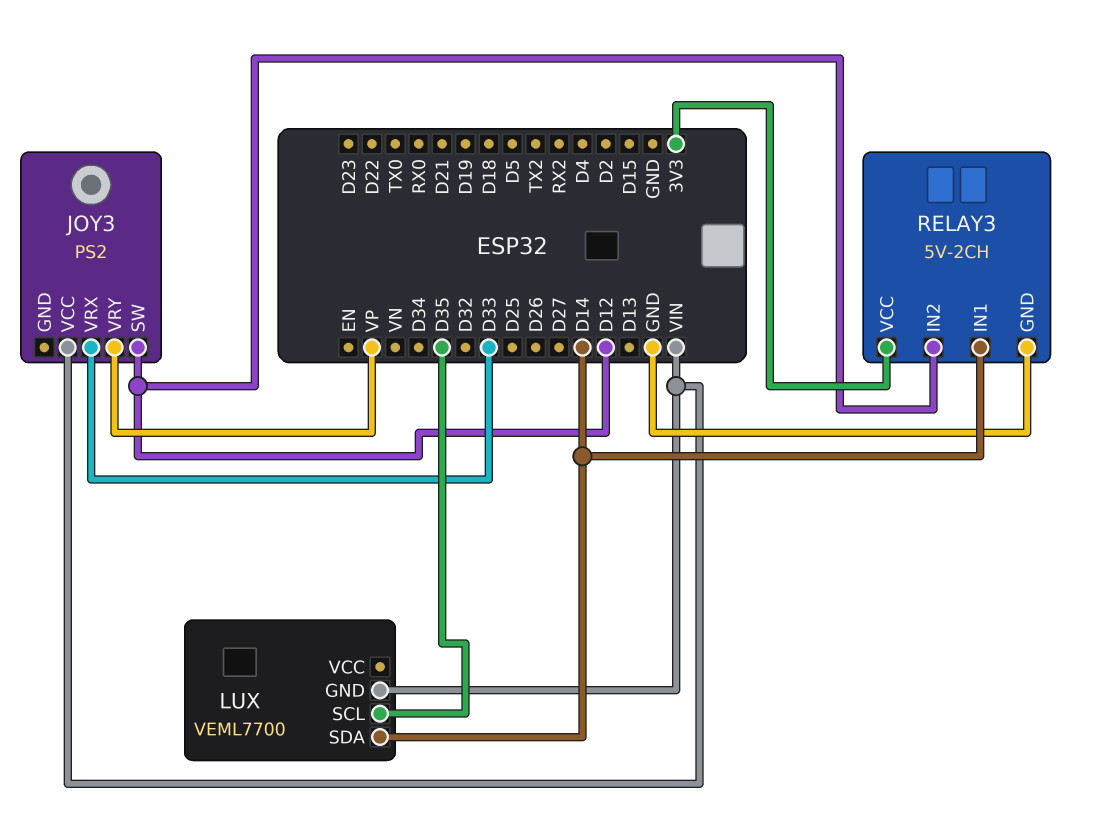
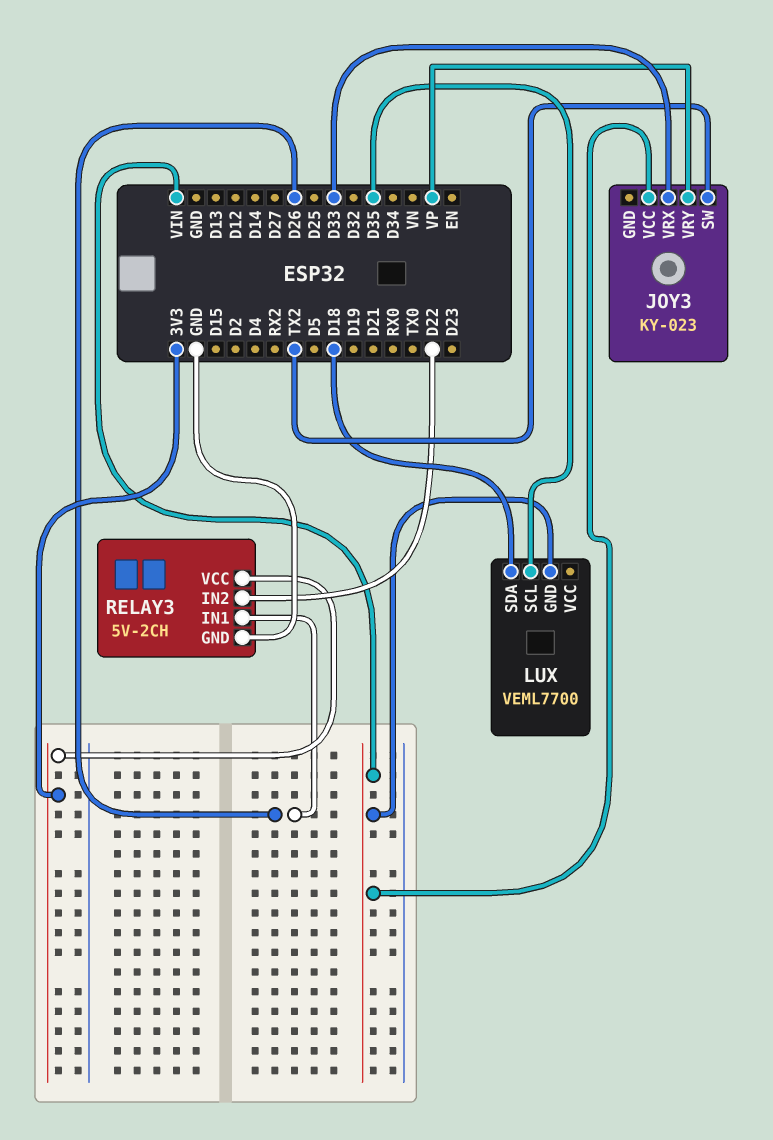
JOY3: PS2 -> KY-023
JOY3 pin SW: D12 -> TX2
LUX pin SDA: D14 -> D18
RELAY3 pin IN1: D14 -> D26
RELAY3 pin IN2: D12 -> D22

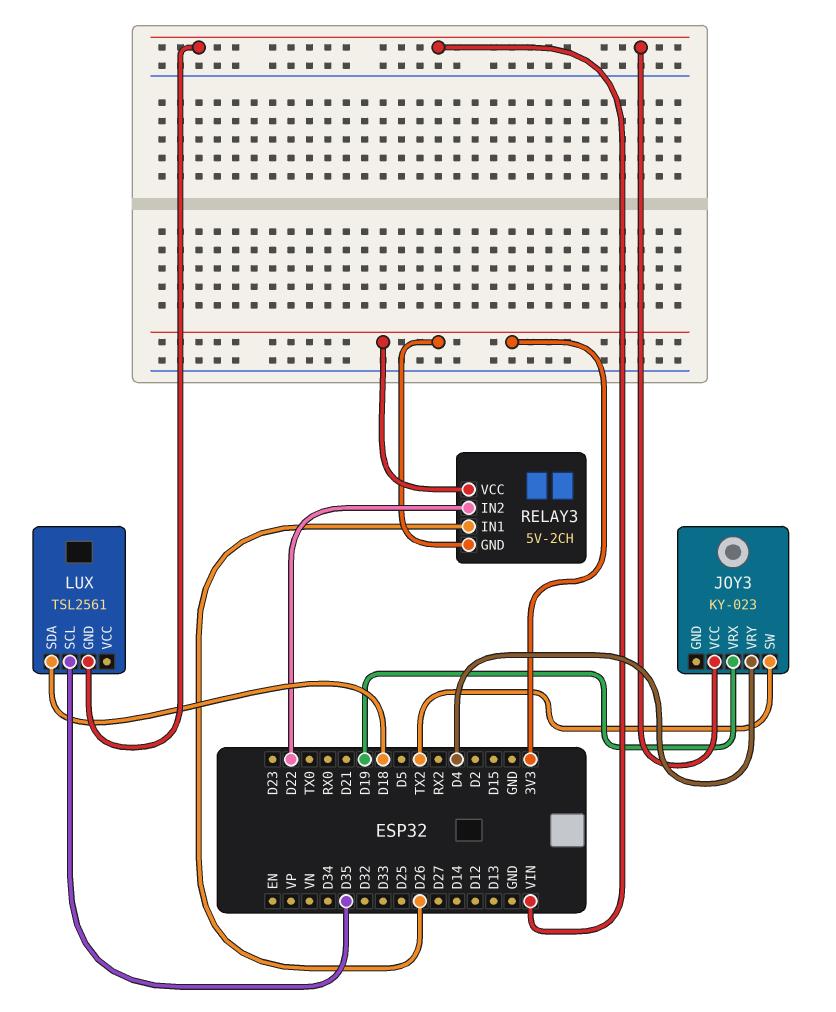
JOY3 pin VRX: D33 -> D19
JOY3 pin VRY: VP -> D4
LUX: VEML7700 -> TSL2561
RELAY3 pin GND: GND -> 3V3

